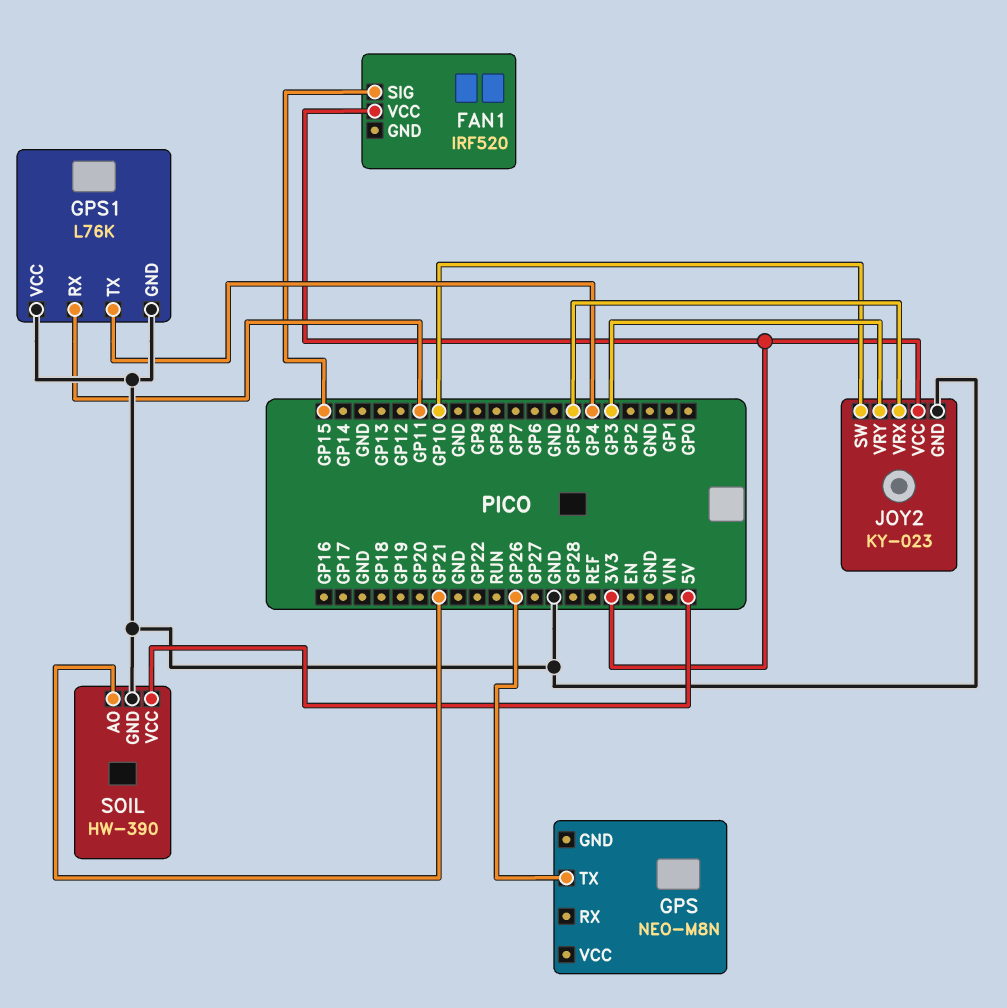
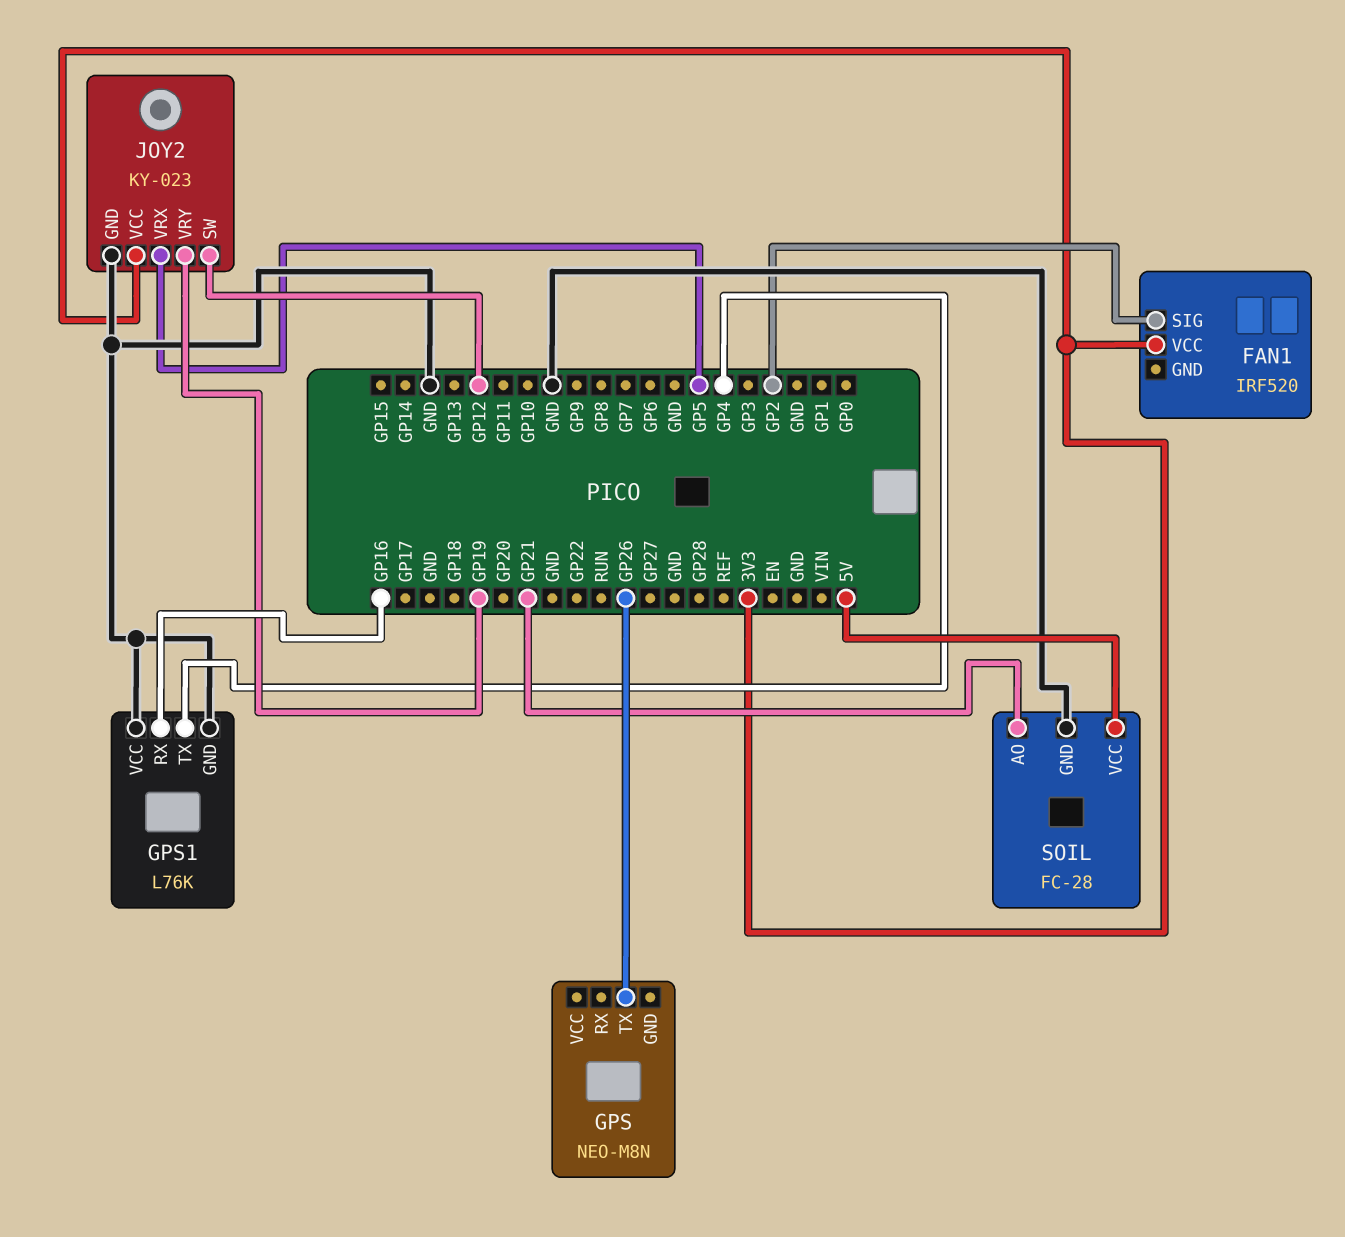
FAN1 pin SIG: GP15 -> GP2
GPS1 pin RX: GP11 -> GP16
JOY2 pin SW: GP10 -> GP12
JOY2 pin VRY: GP3 -> GP19
SOIL: HW-390 -> FC-28

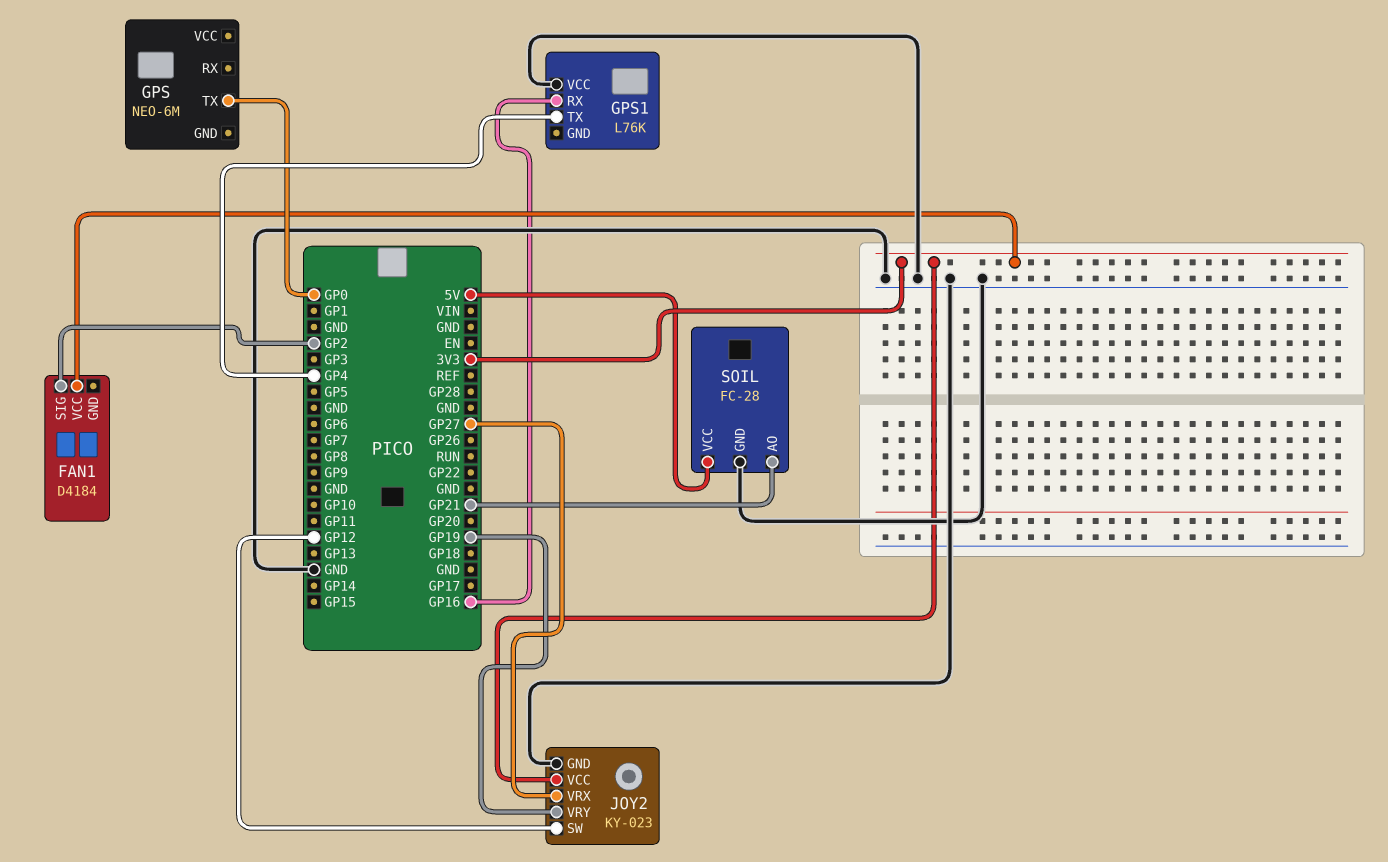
FAN1: IRF520 -> D4184
GPS: NEO-M8N -> NEO-6M
GPS pin TX: GP26 -> GP0
GPS1 pin GND: GND -> none
JOY2 pin VRX: GP5 -> GP27

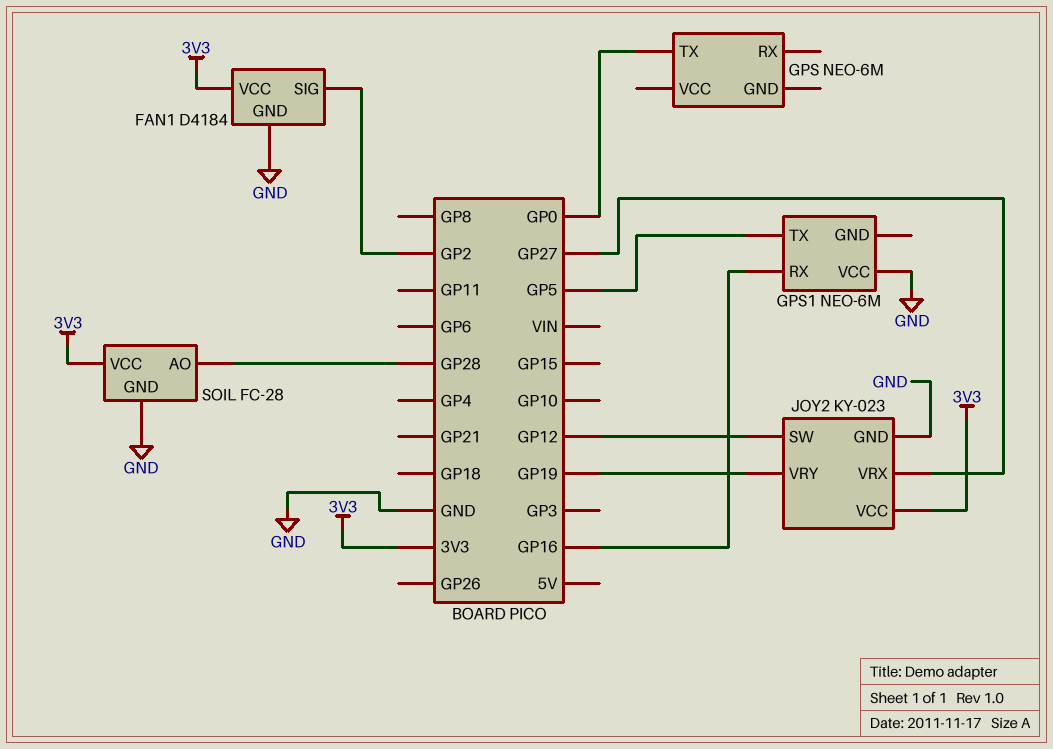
FAN1 pin GND: none -> GND
GPS1: L76K -> NEO-6M
GPS1 pin TX: GP4 -> GP5
SOIL pin AO: GP21 -> GP28
SOIL pin VCC: 5V -> 3V3

